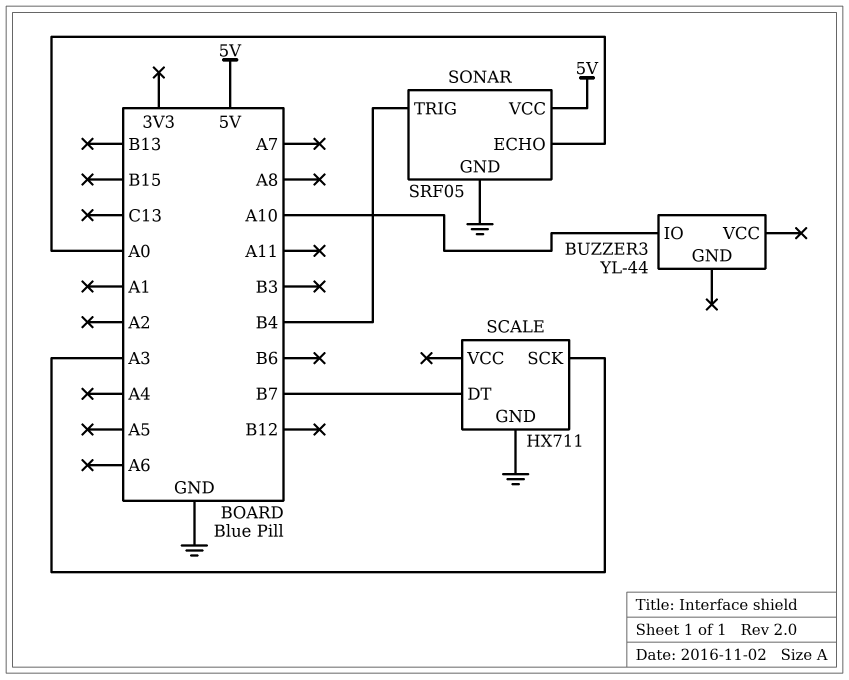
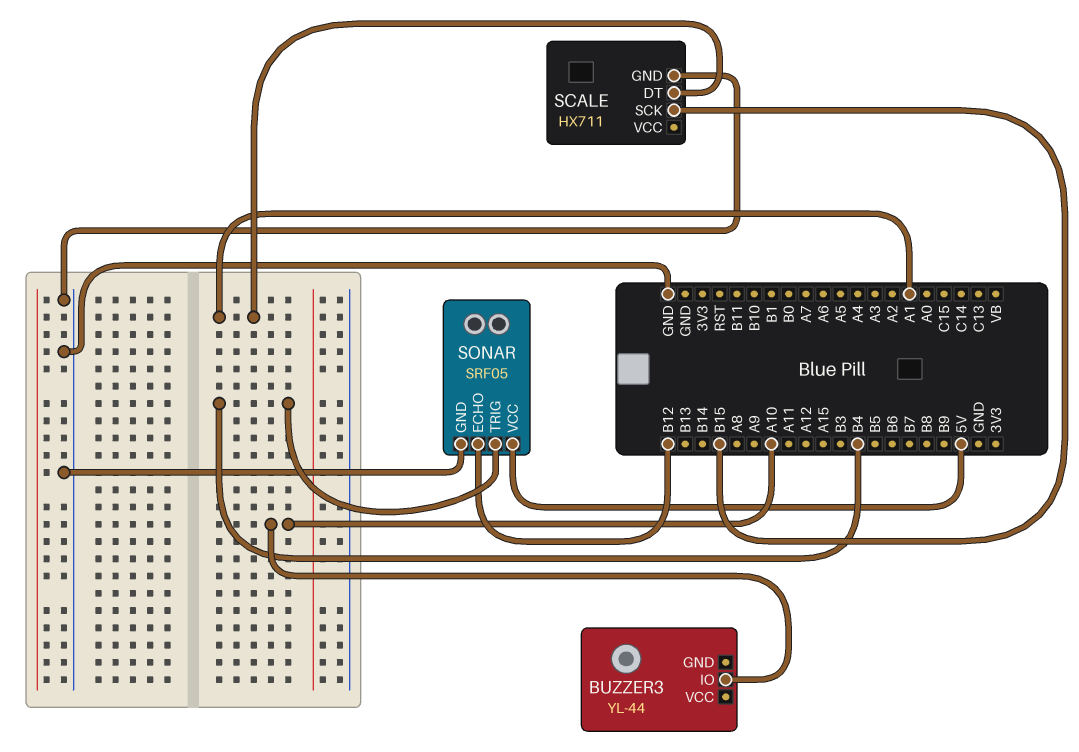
SCALE pin DT: B7 -> A1
SCALE pin SCK: A3 -> B15
SONAR pin ECHO: A0 -> B12

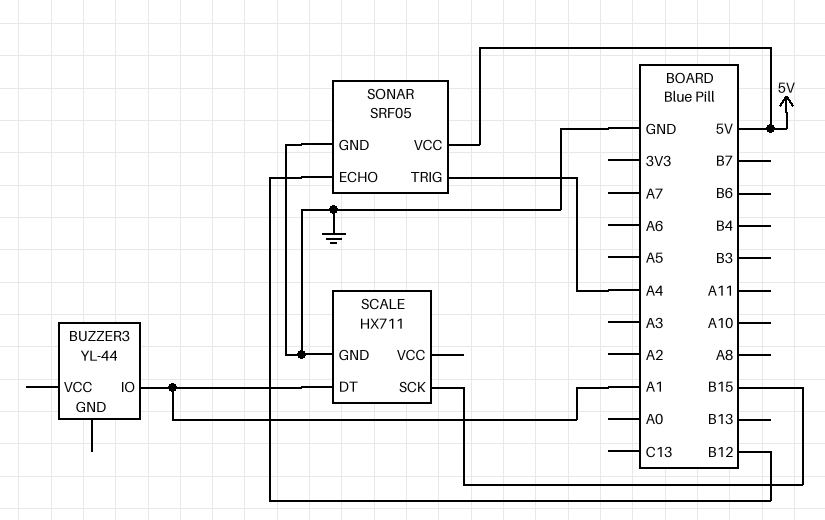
BUZZER3 pin IO: A10 -> A1
SONAR pin TRIG: B4 -> A4

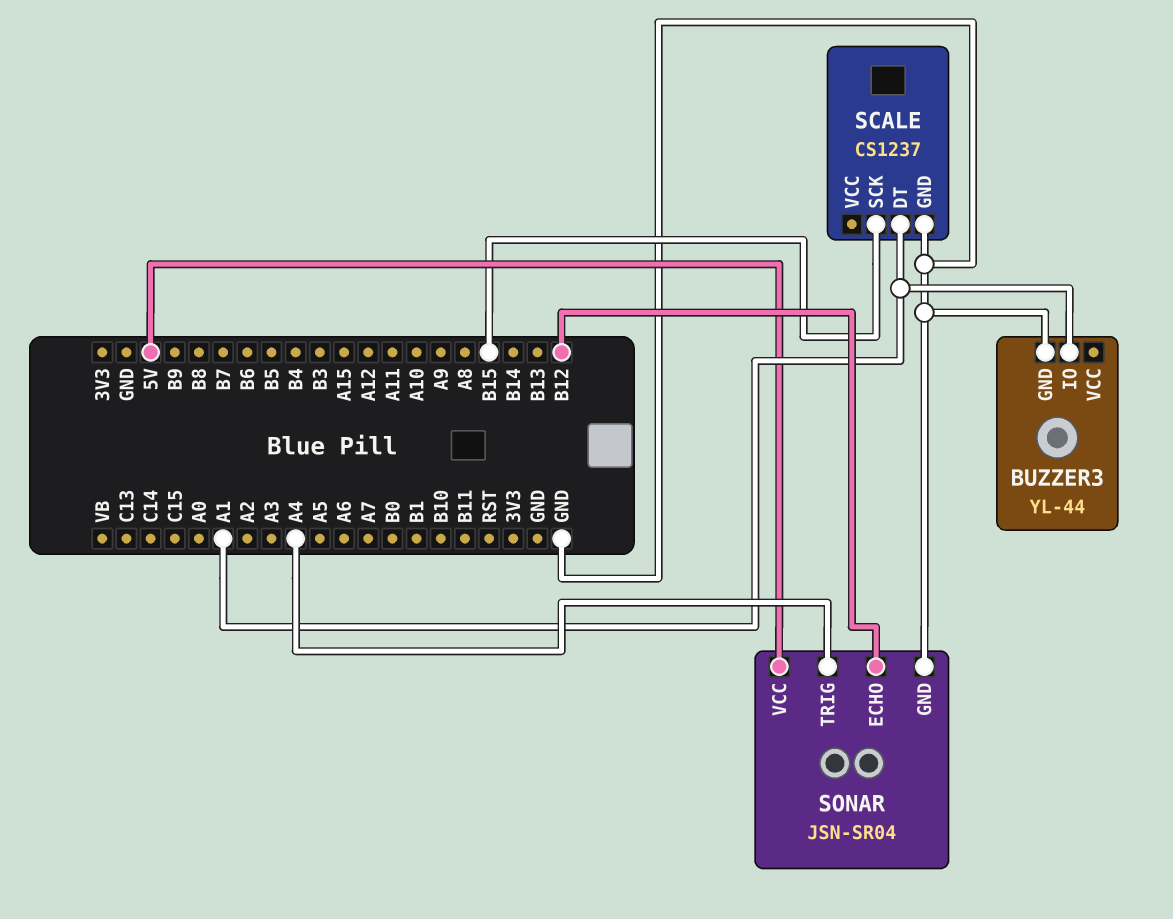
BUZZER3 pin GND: none -> GND
SCALE: HX711 -> CS1237
SONAR: SRF05 -> JSN-SR04

